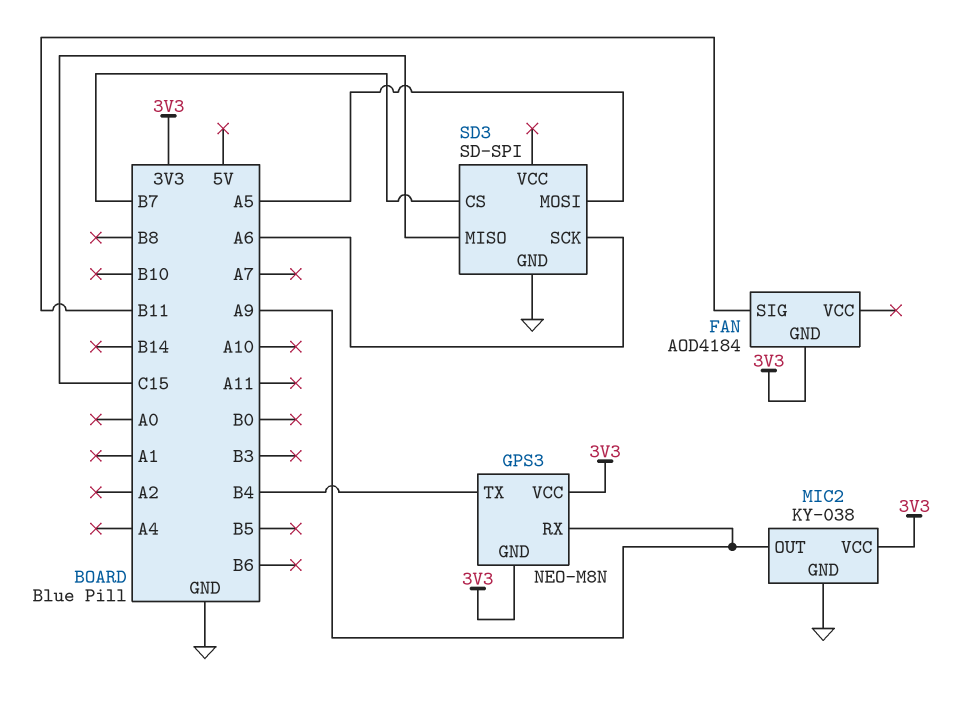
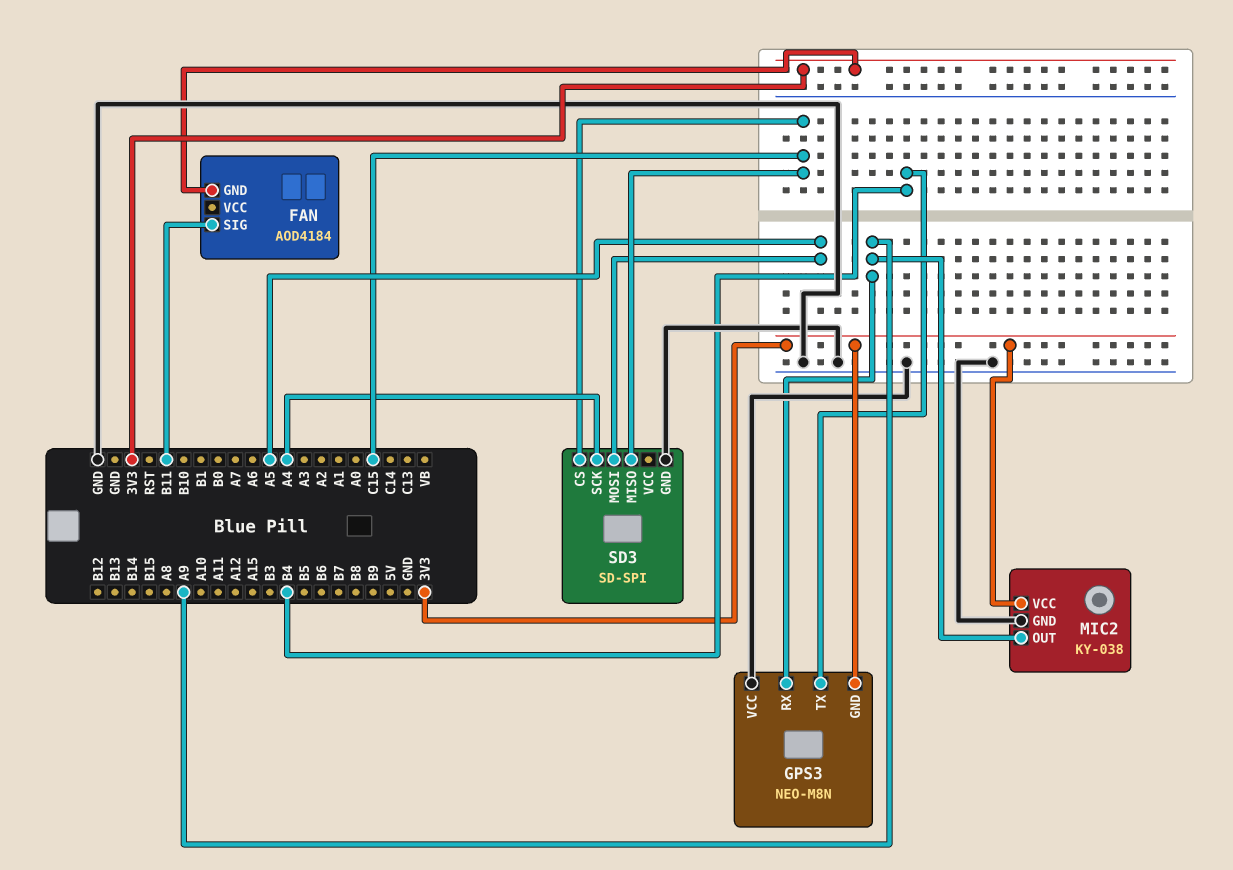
GPS3 pin VCC: 3V3 -> GND
SD3 pin CS: B7 -> C15
SD3 pin SCK: A6 -> A4

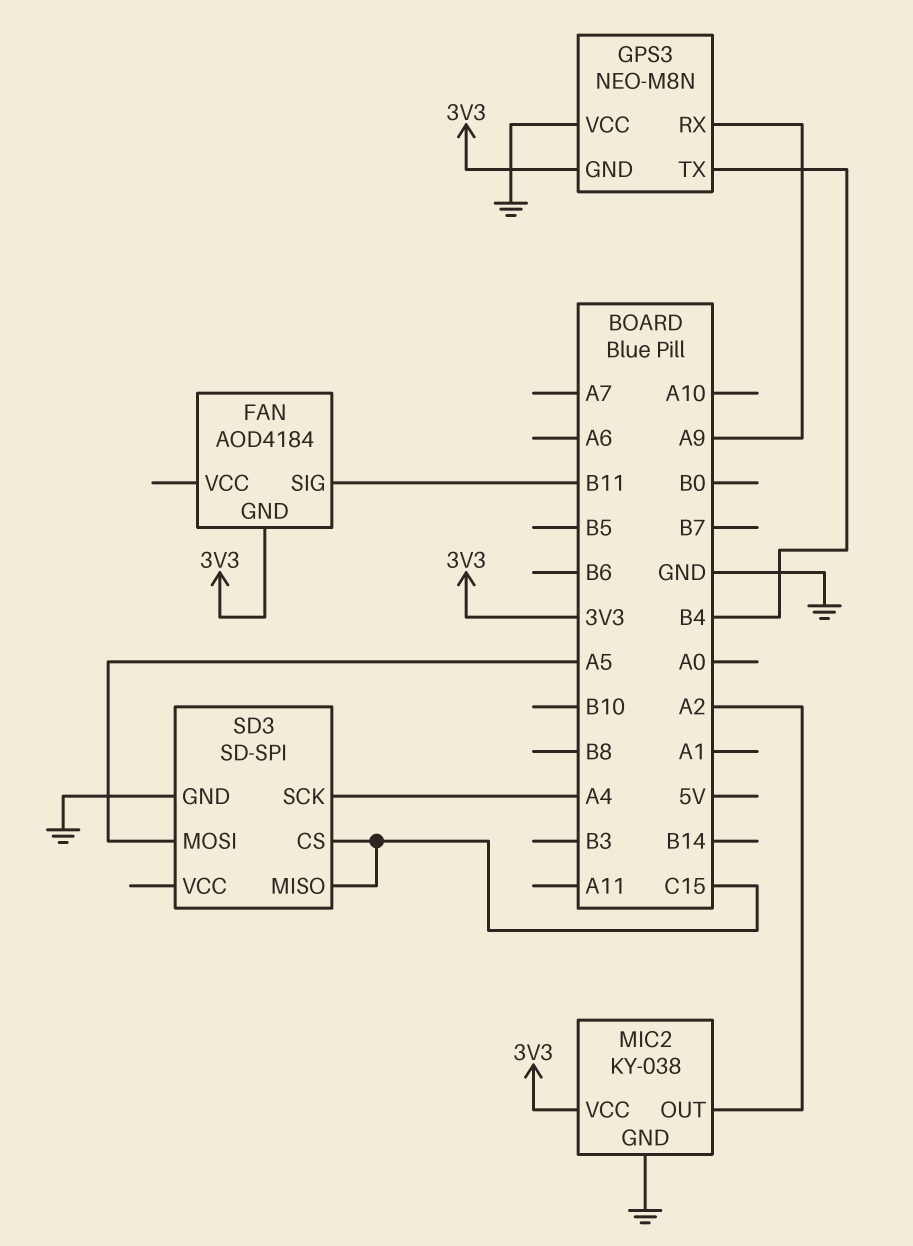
MIC2 pin OUT: A9 -> A2

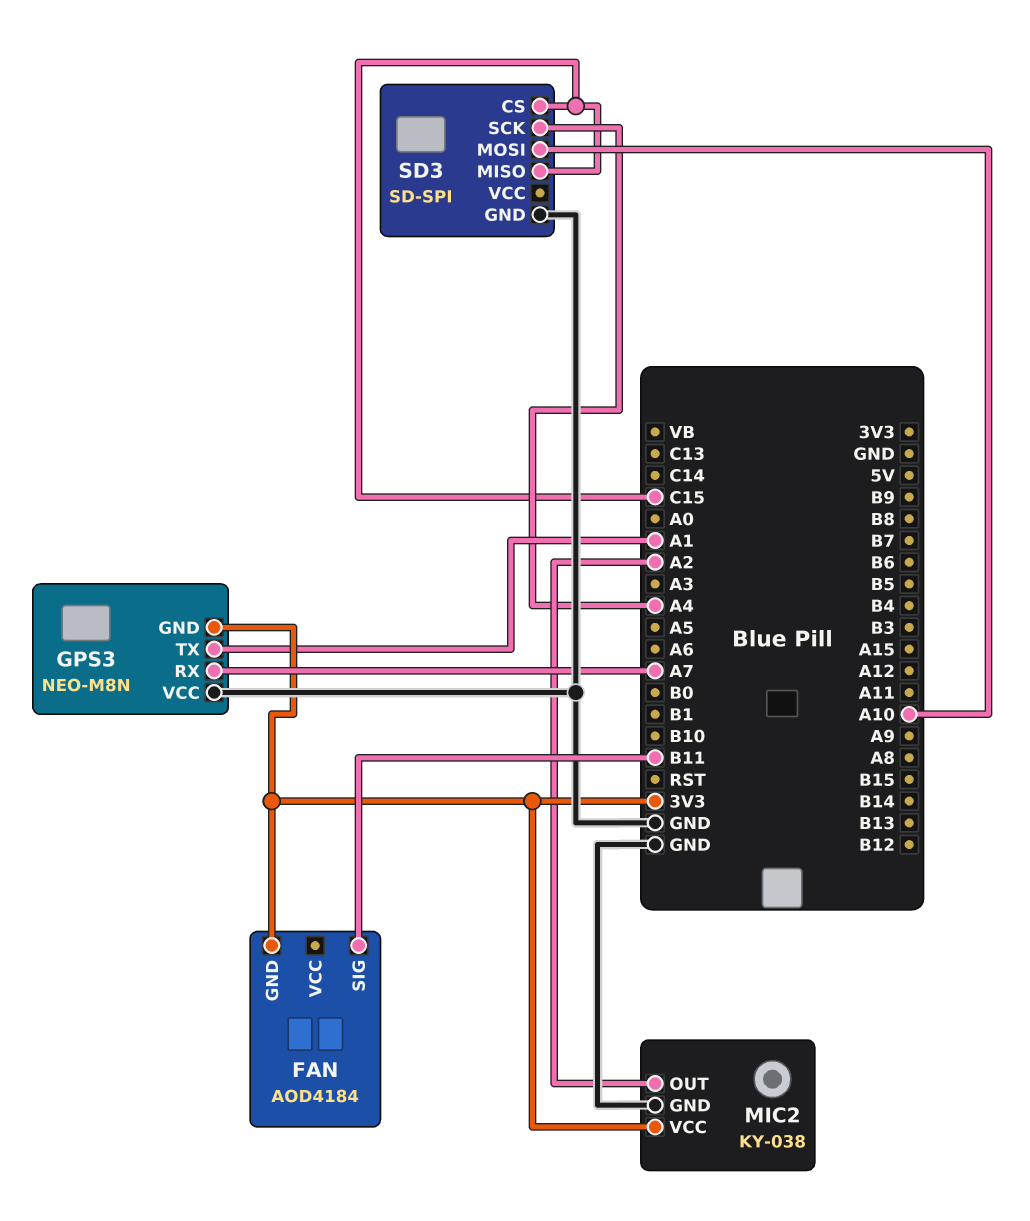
GPS3 pin RX: A9 -> A7
GPS3 pin TX: B4 -> A1
SD3 pin MOSI: A5 -> A10

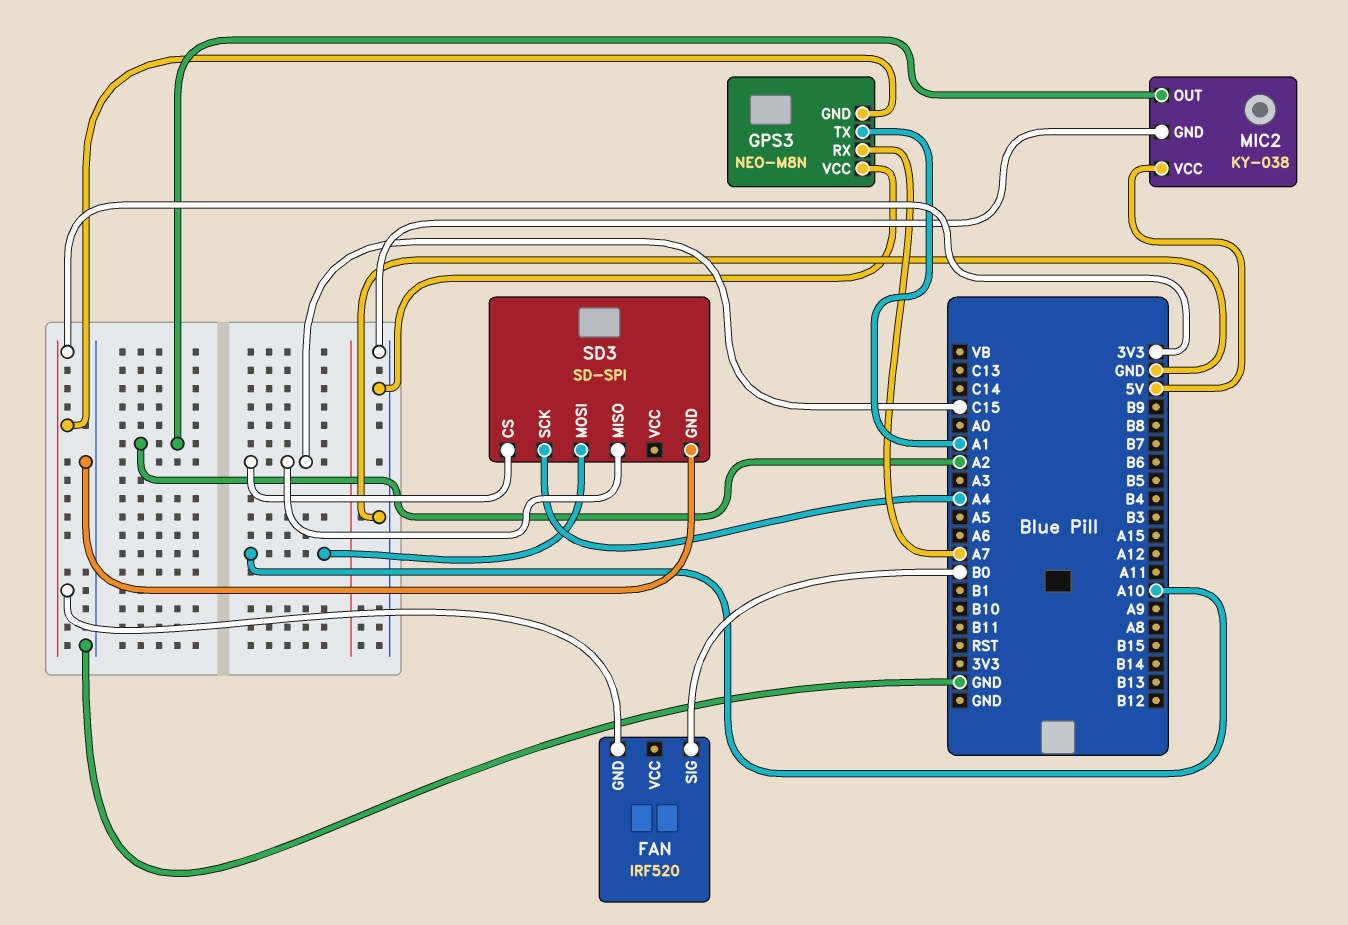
FAN: AOD4184 -> IRF520
FAN pin SIG: B11 -> B0
MIC2 pin VCC: 3V3 -> 5V

